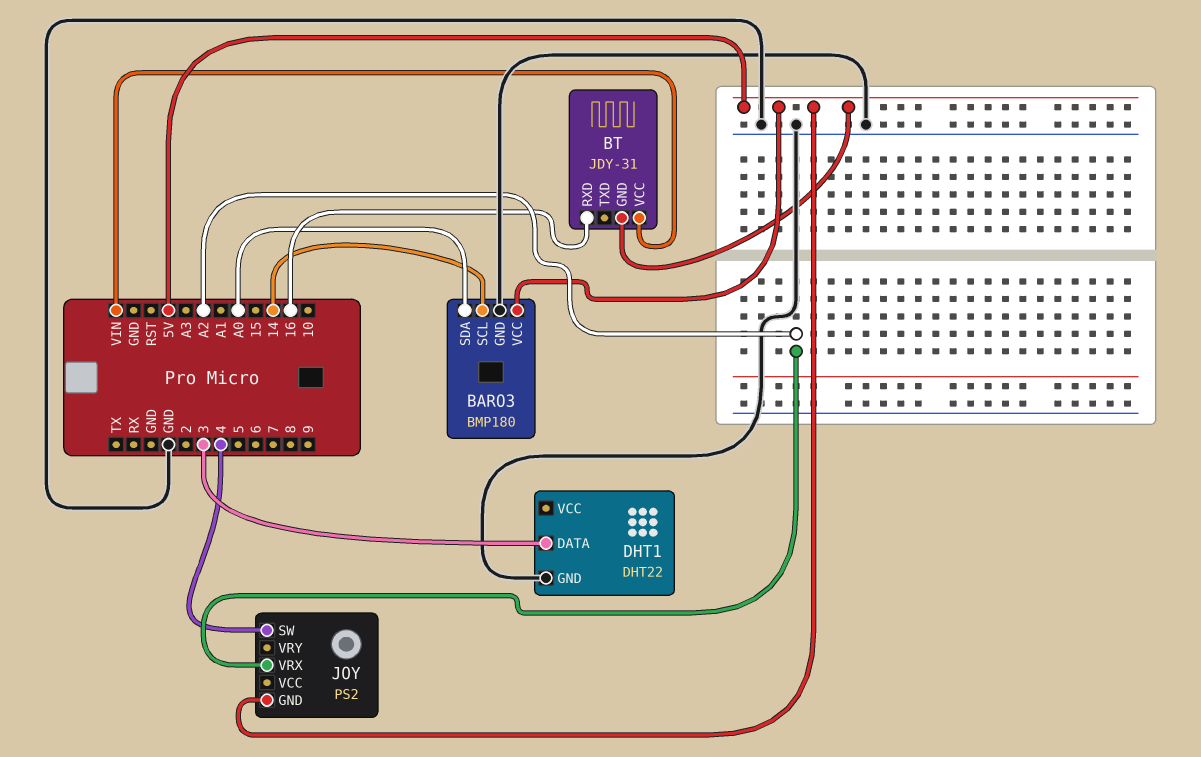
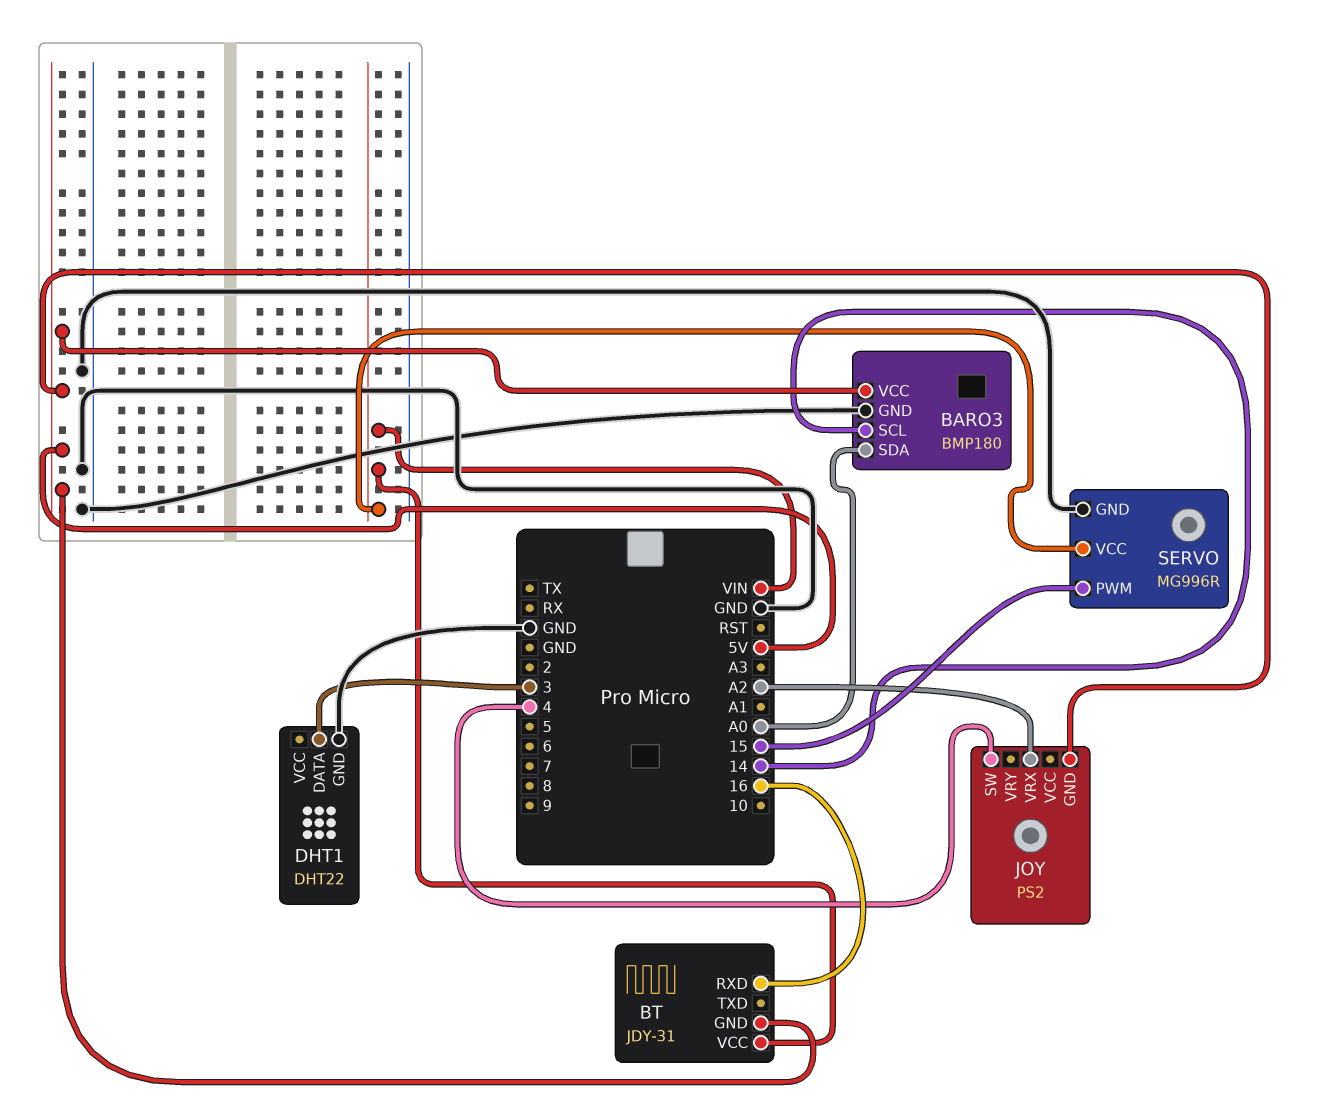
SERVO: none -> MG996R
SERVO pin GND: none -> GND
SERVO pin PWM: none -> 15
SERVO pin VCC: none -> VIN

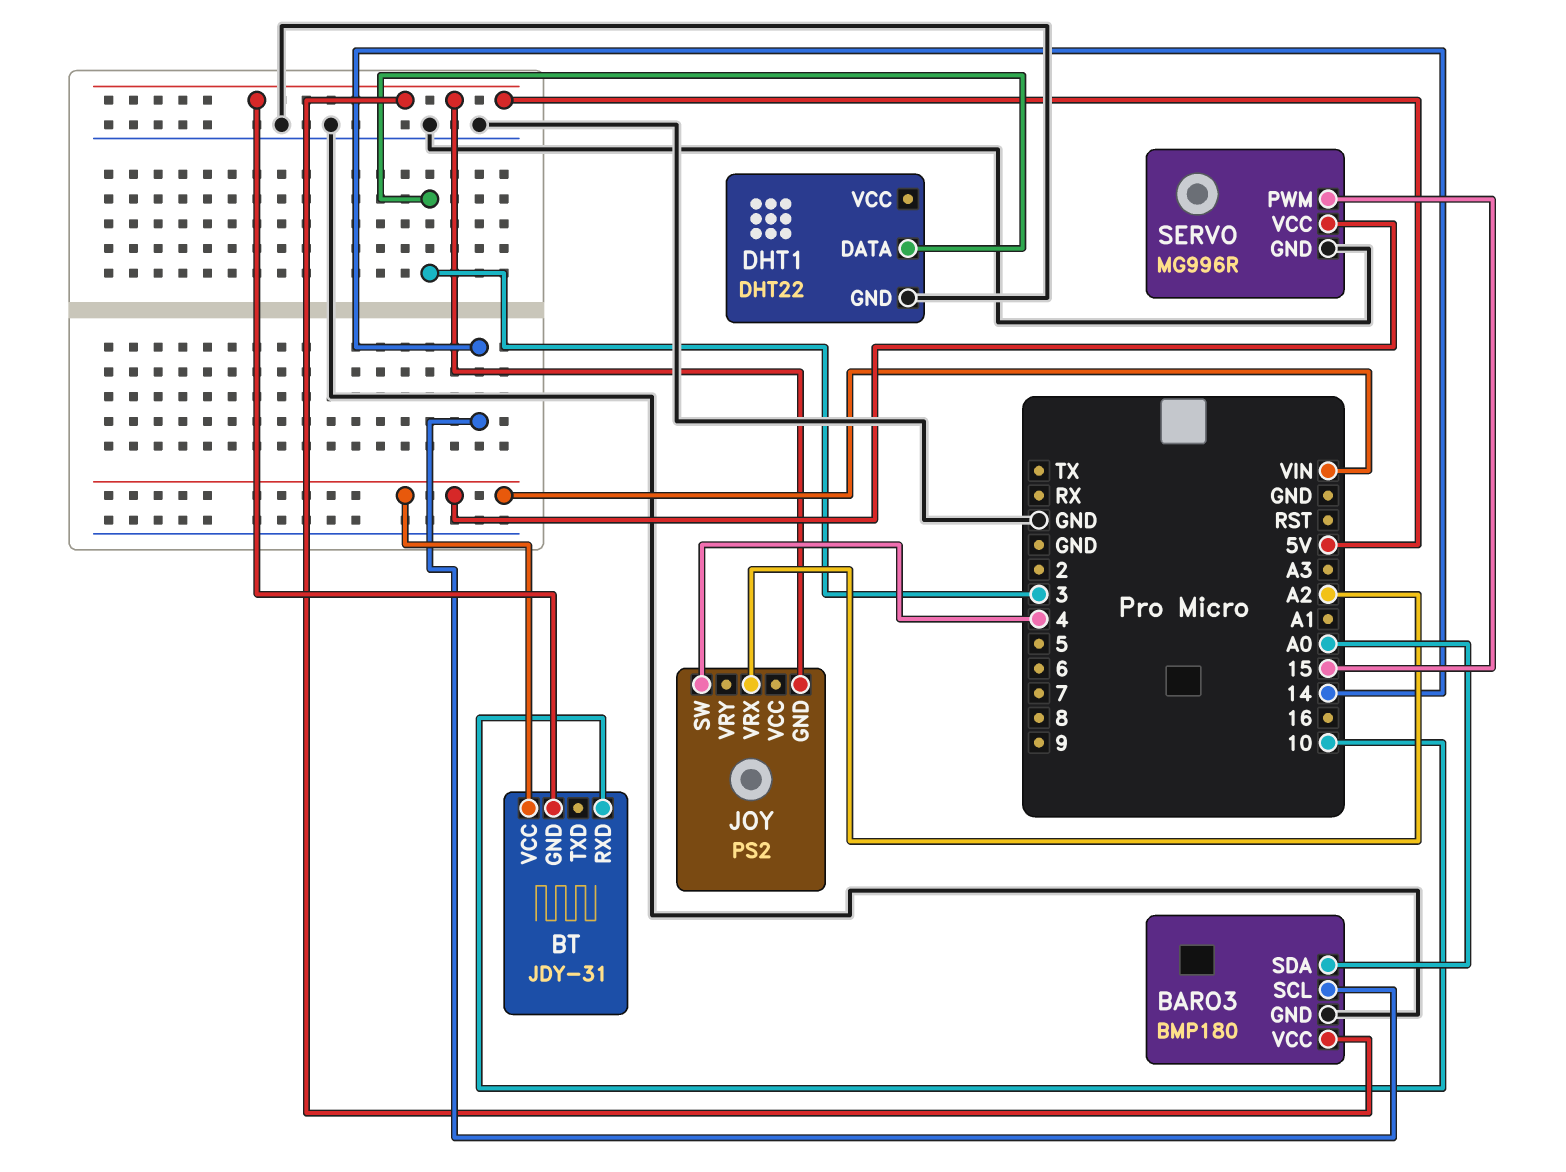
BT pin RXD: 16 -> 10

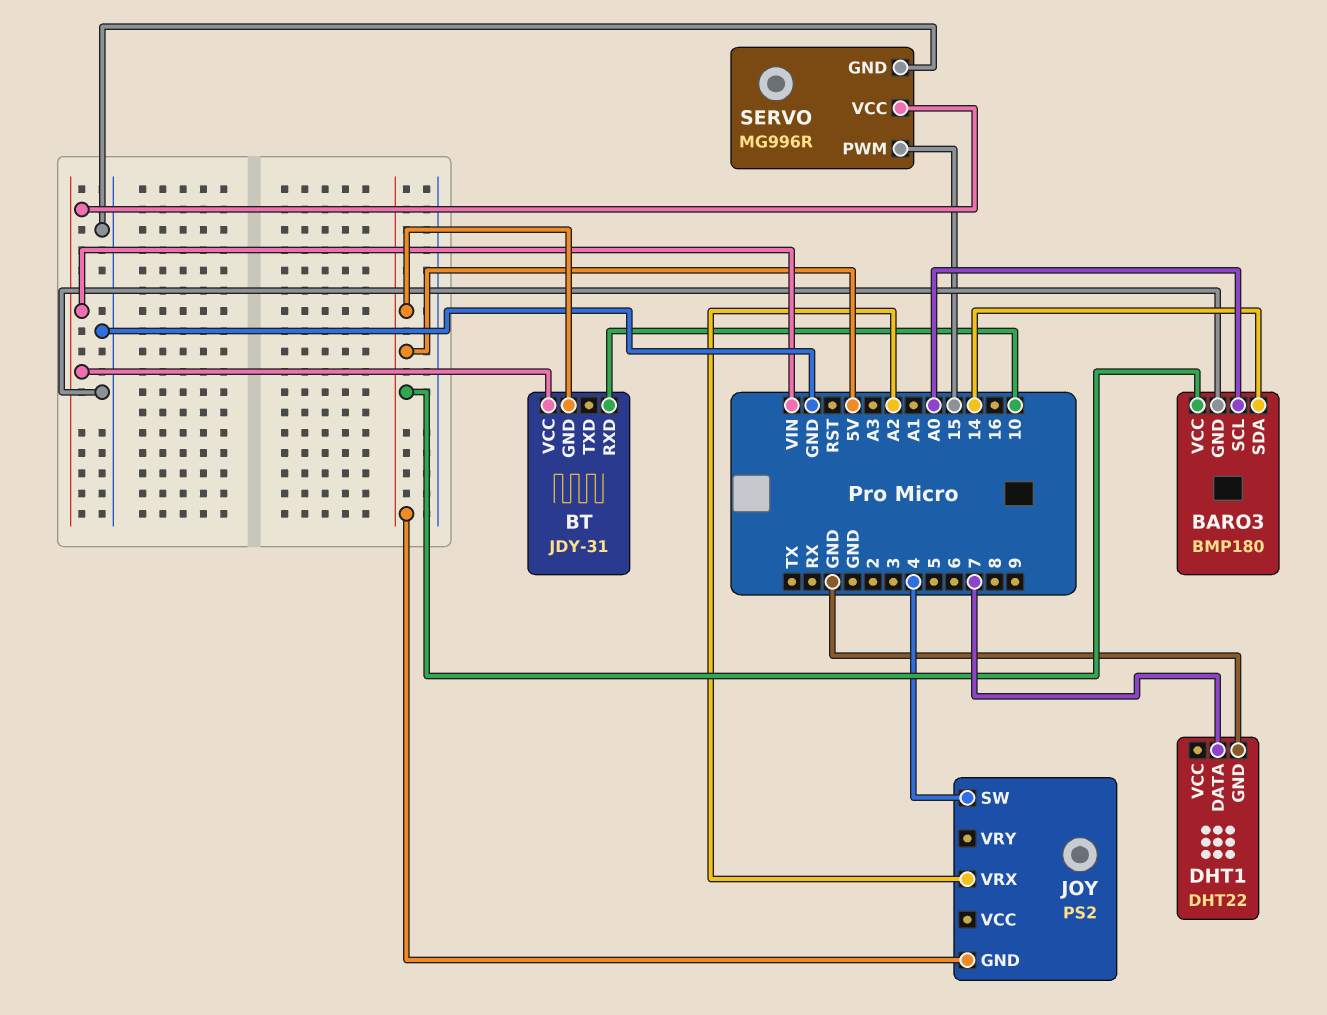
BARO3 pin SCL: 14 -> A0
BARO3 pin SDA: A0 -> 14
DHT1 pin DATA: 3 -> 7

